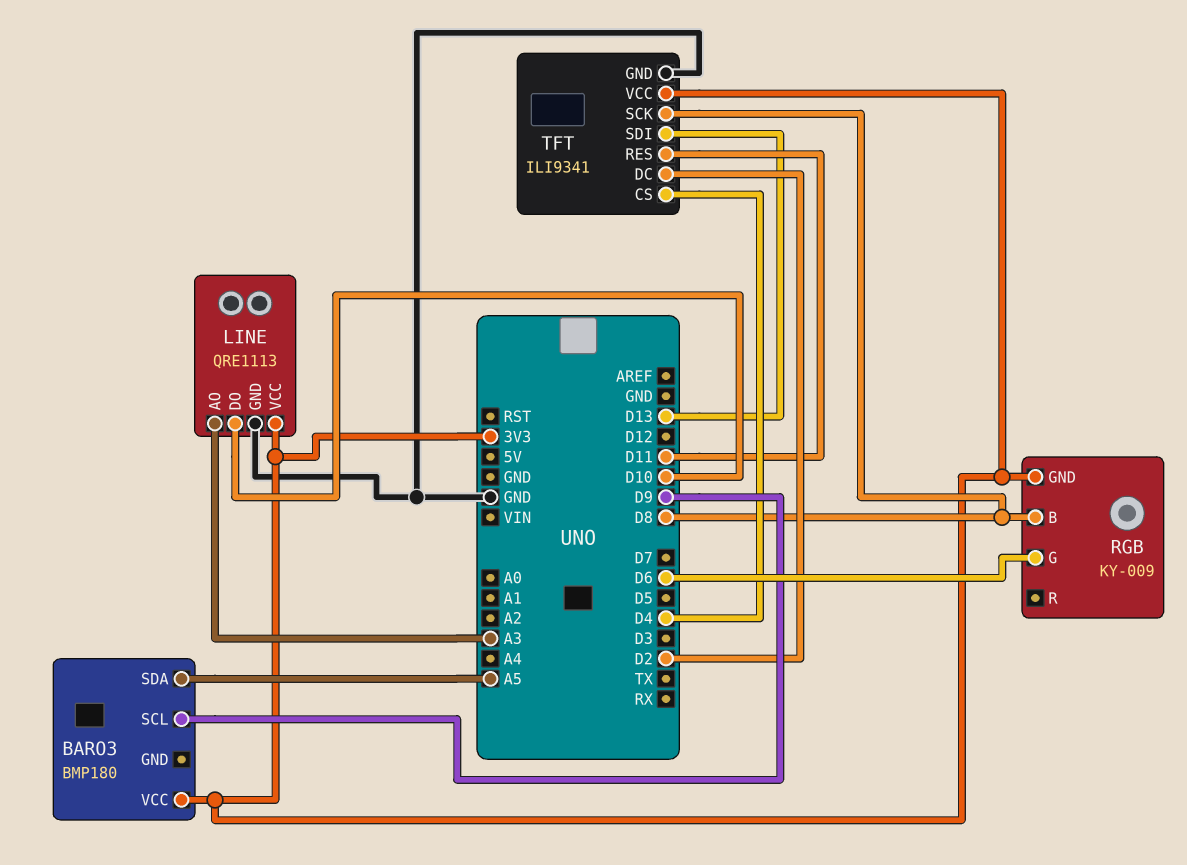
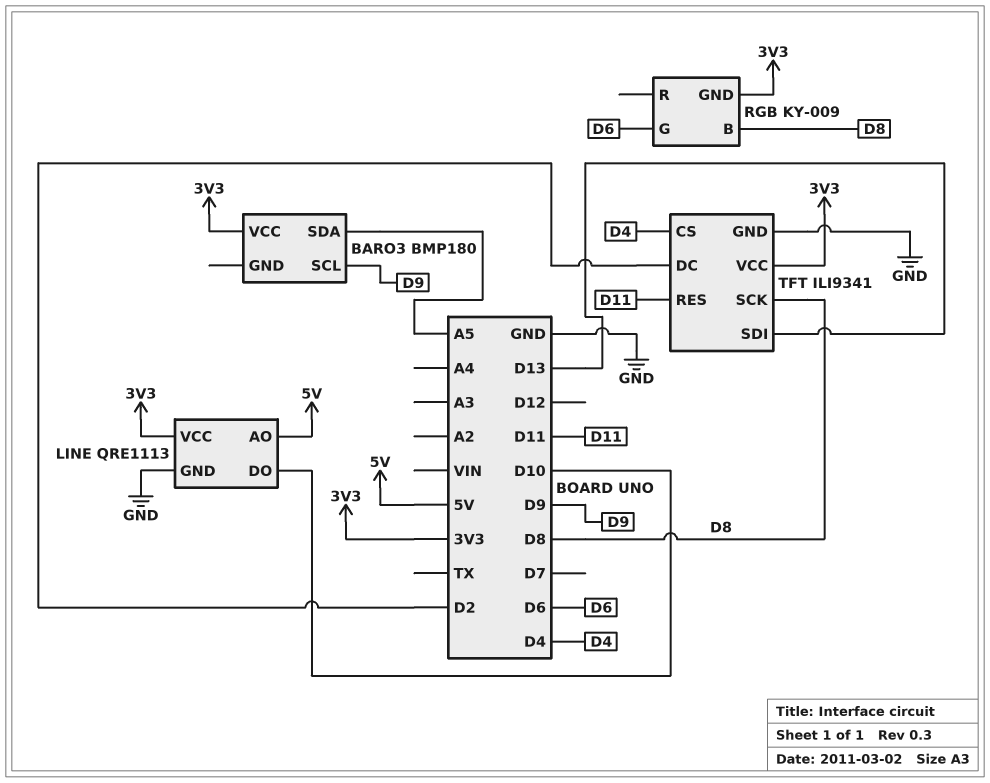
LINE pin AO: A3 -> 5V

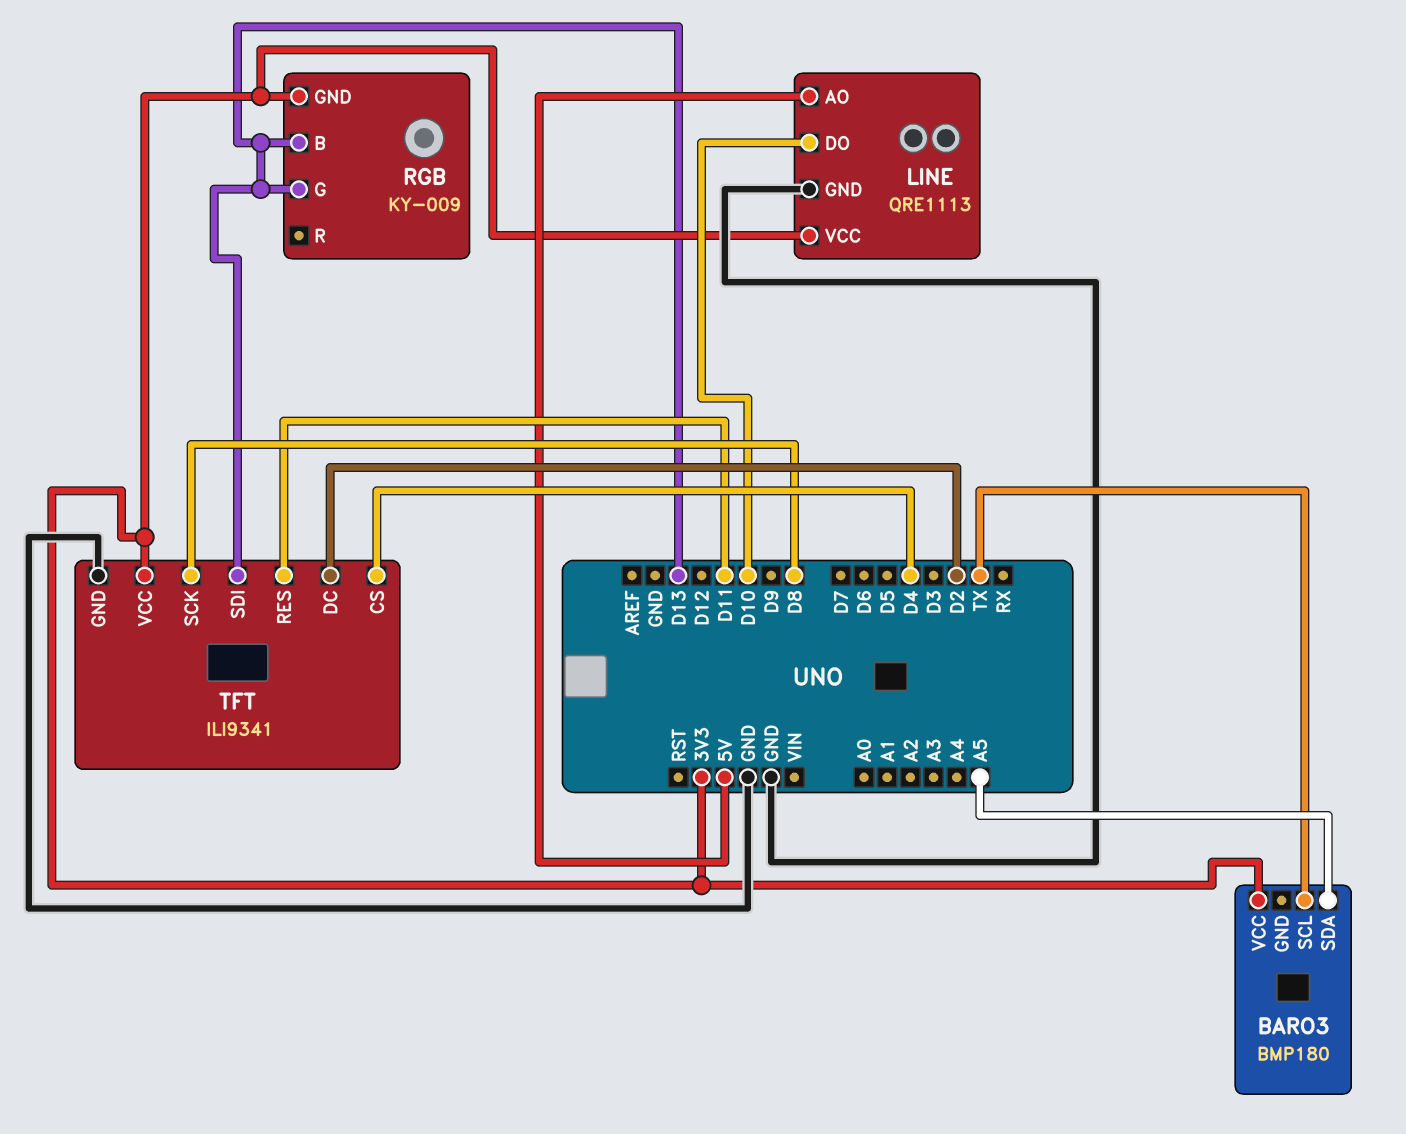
BARO3 pin SCL: D9 -> TX
RGB pin B: D8 -> D13
RGB pin G: D6 -> D13

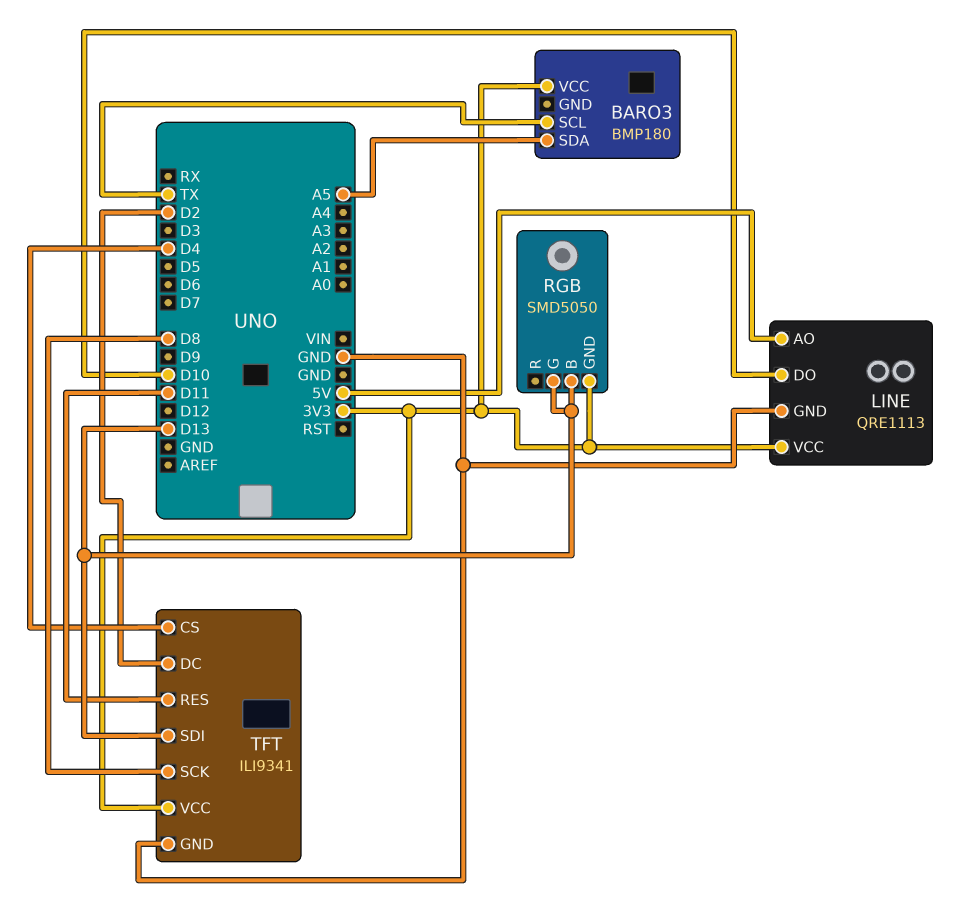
RGB: KY-009 -> SMD5050

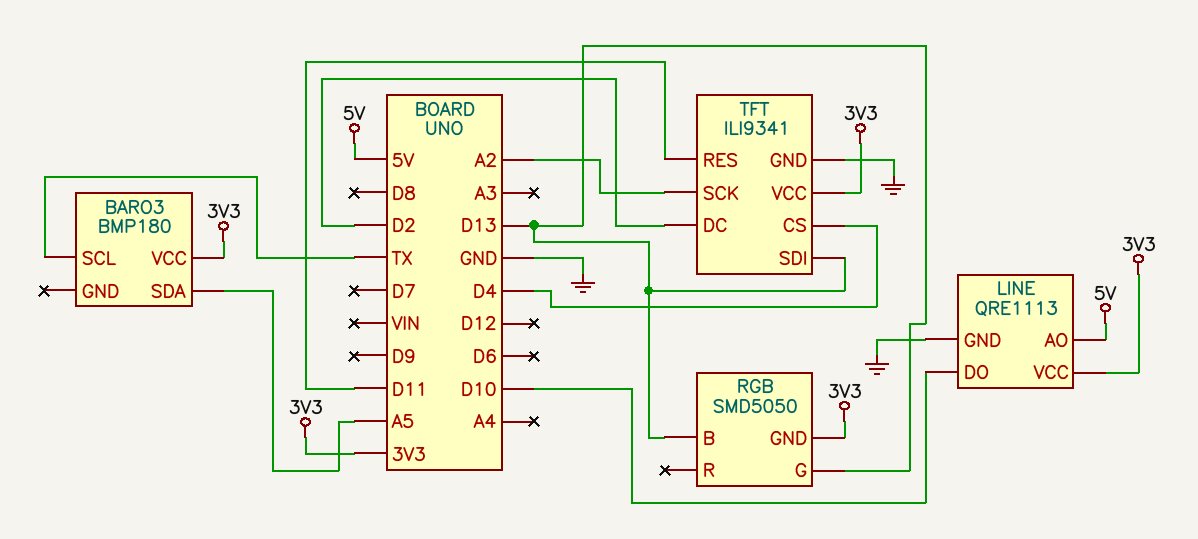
TFT pin SCK: D8 -> A2

